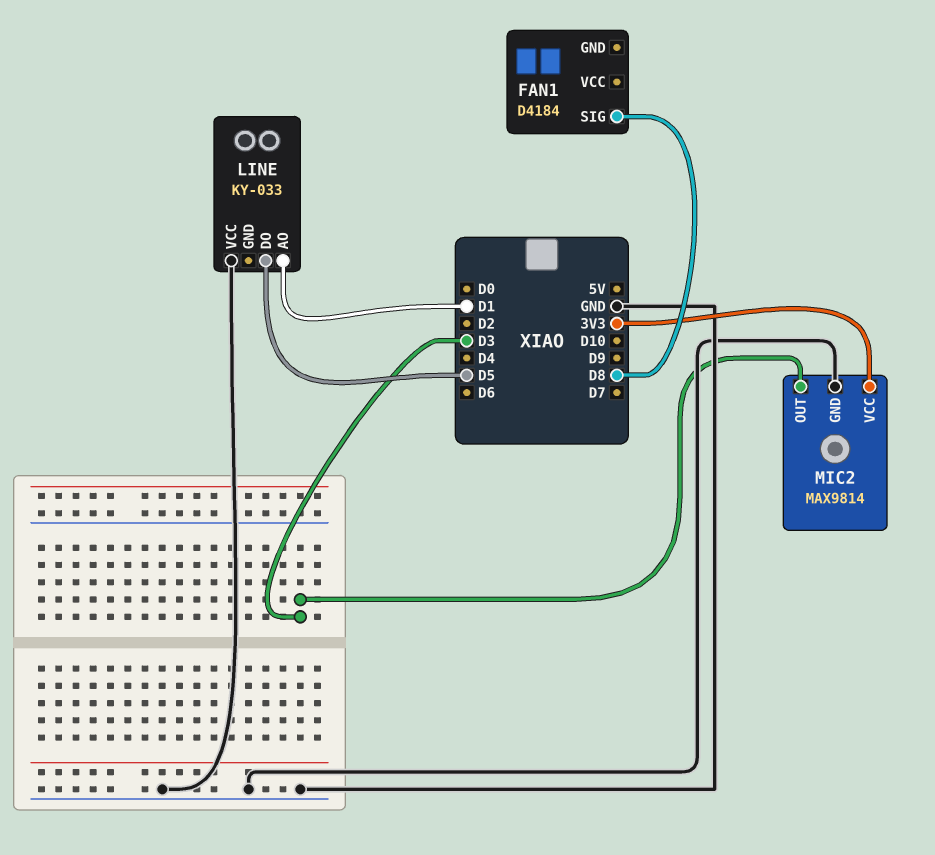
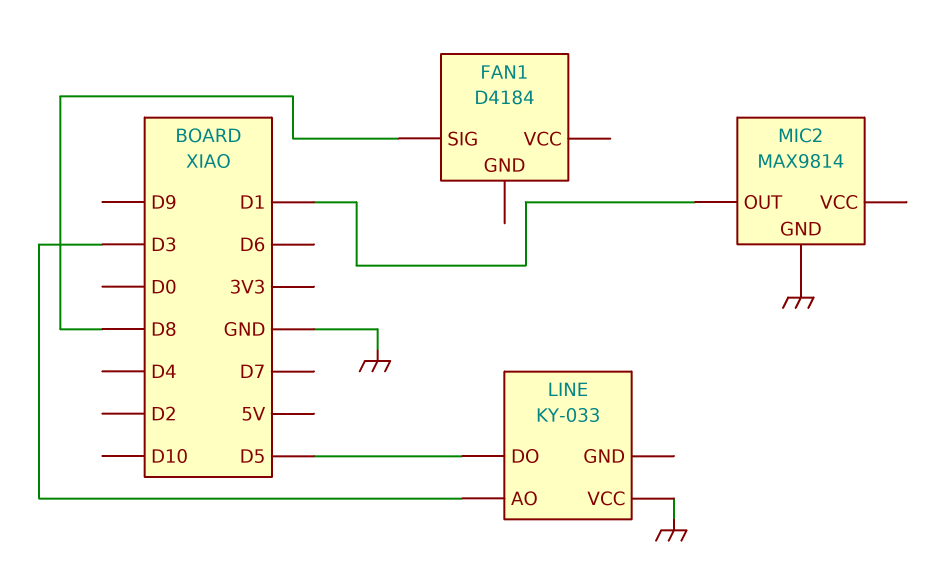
LINE pin AO: D1 -> D3
MIC2 pin OUT: D3 -> D1
MIC2 pin VCC: 3V3 -> none

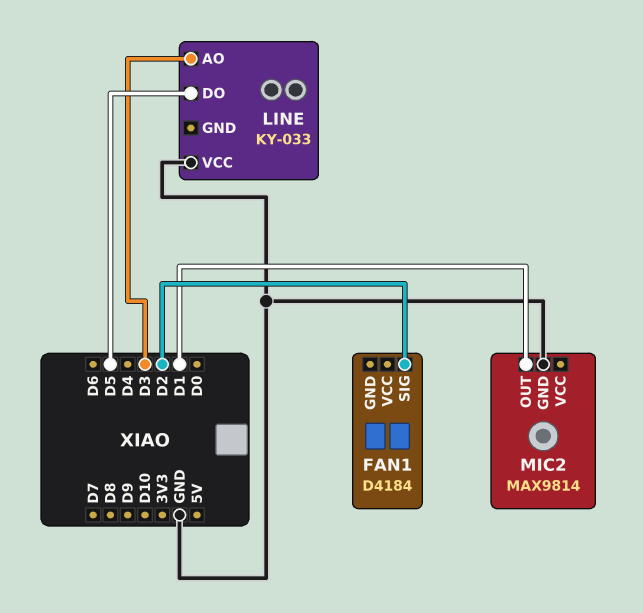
FAN1 pin SIG: D8 -> D2

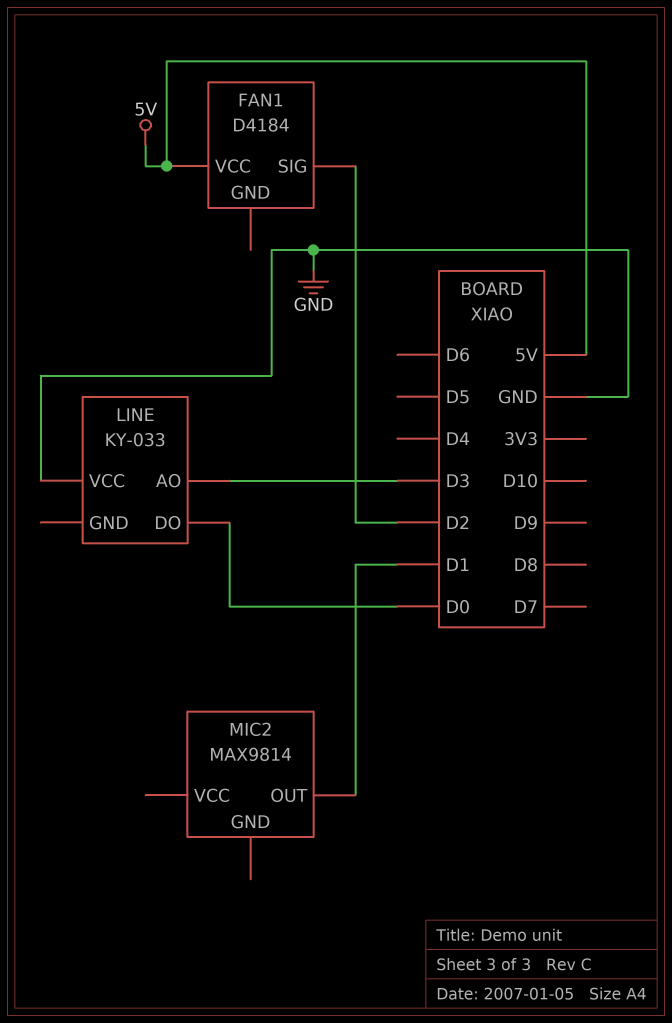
FAN1 pin VCC: none -> 5V
LINE pin DO: D5 -> D0
MIC2 pin GND: GND -> none

